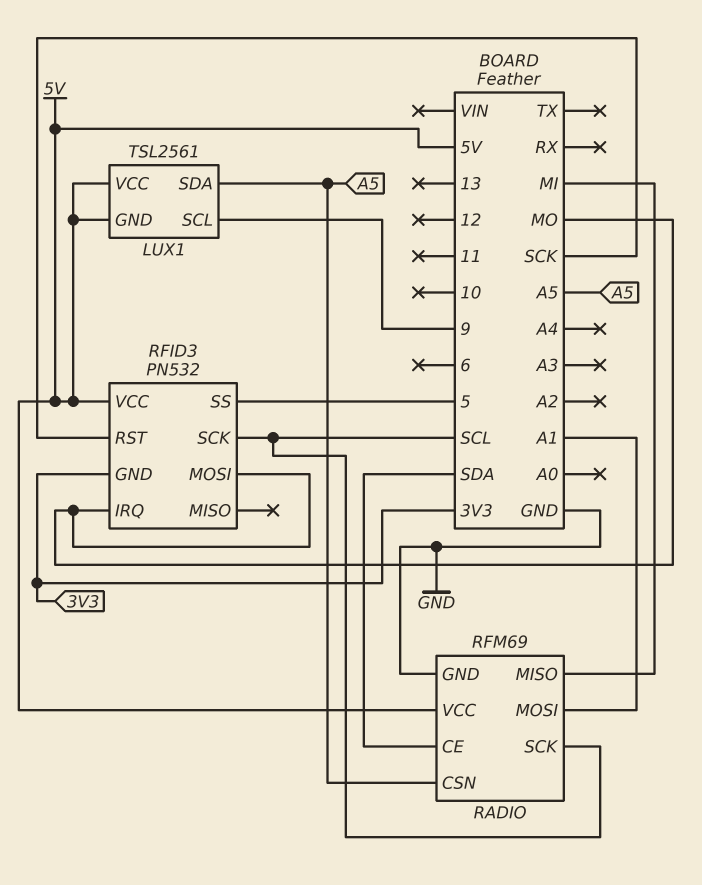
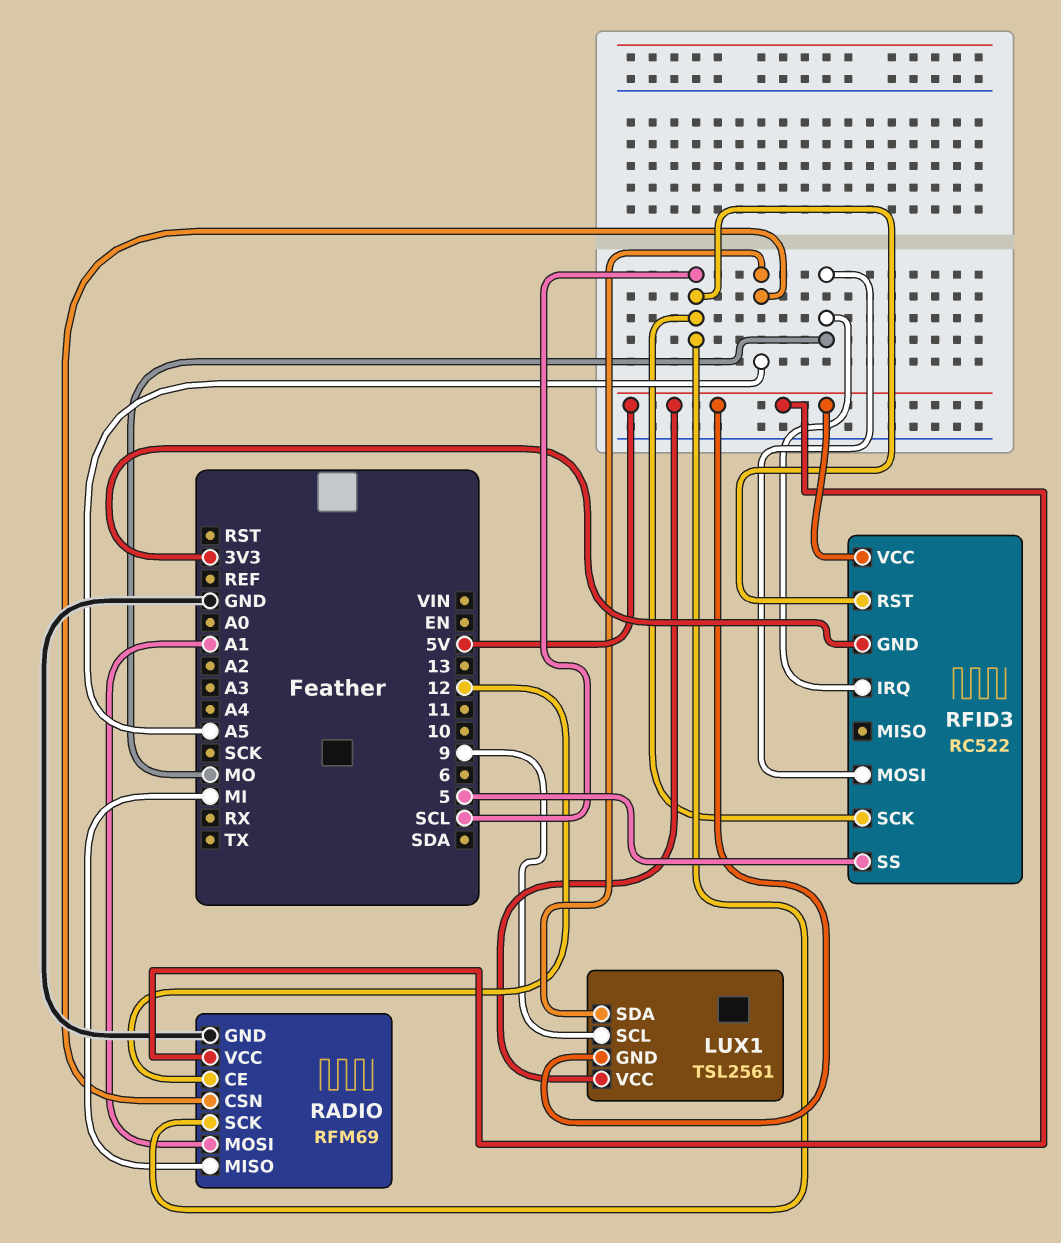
RADIO pin CE: SDA -> 12
RFID3: PN532 -> RC522
RFID3 pin RST: SCK -> SCL

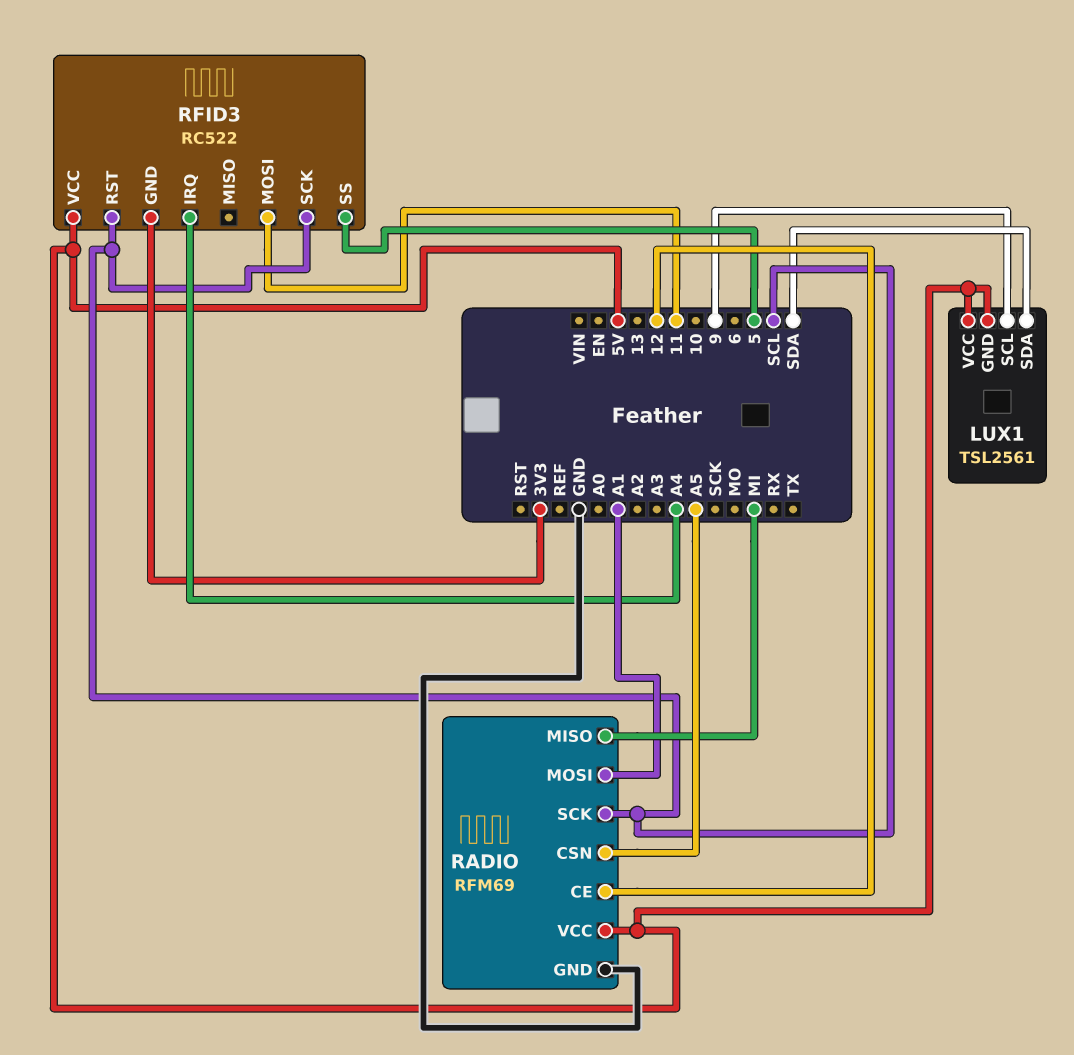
LUX1 pin SDA: A5 -> SDA
RFID3 pin IRQ: MO -> A4
RFID3 pin MOSI: MO -> 11

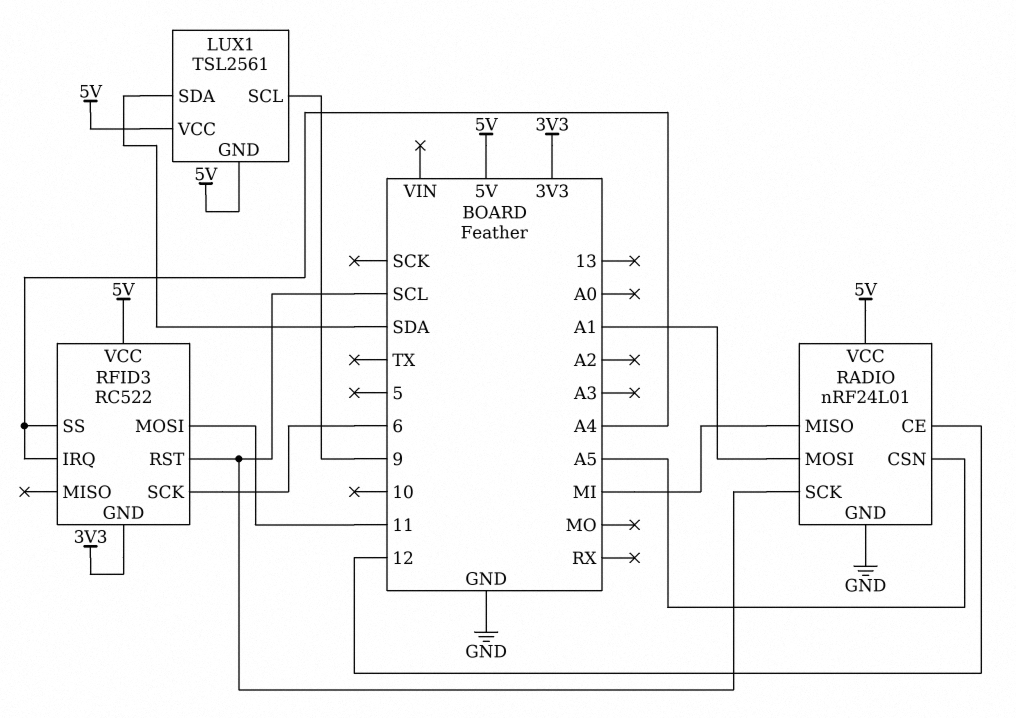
RADIO: RFM69 -> nRF24L01
RFID3 pin SCK: SCL -> 6
RFID3 pin SS: 5 -> A4

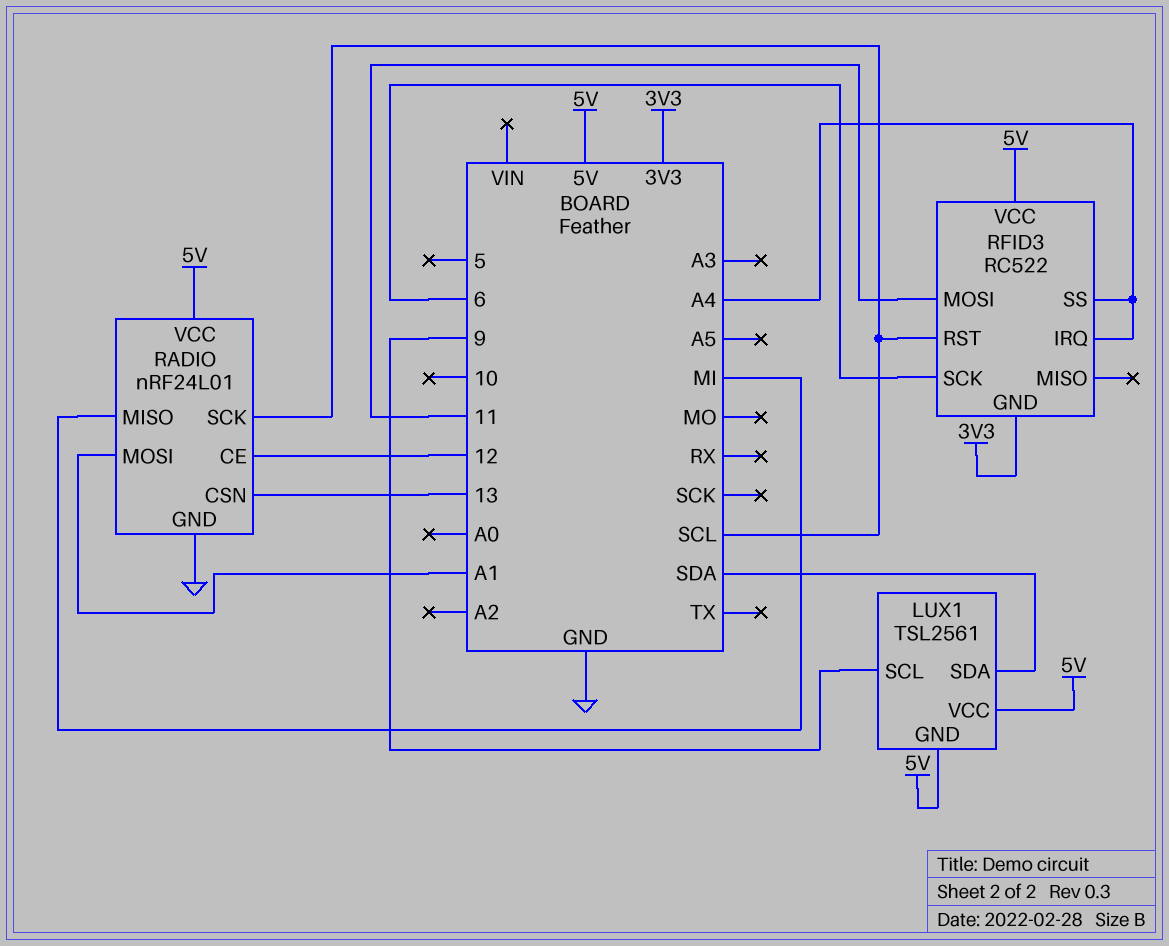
RADIO pin CSN: A5 -> 13

